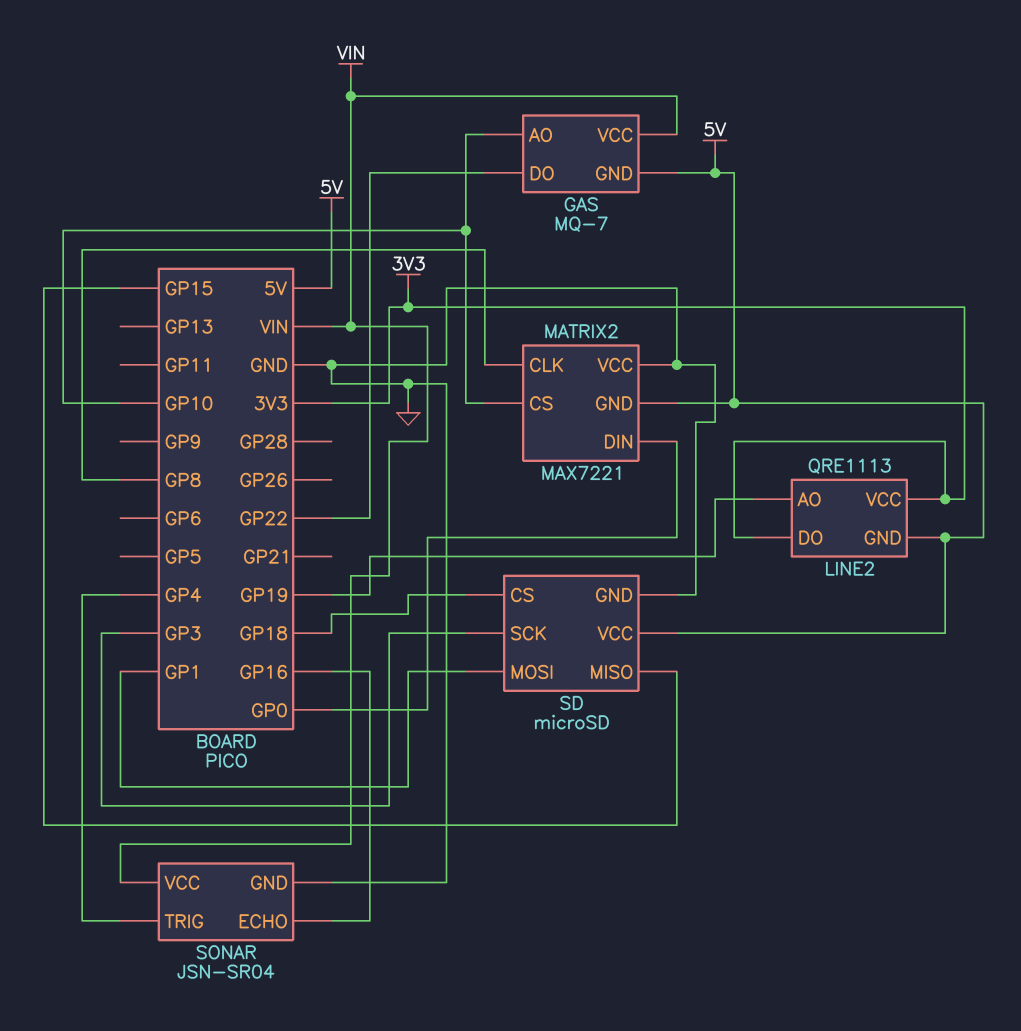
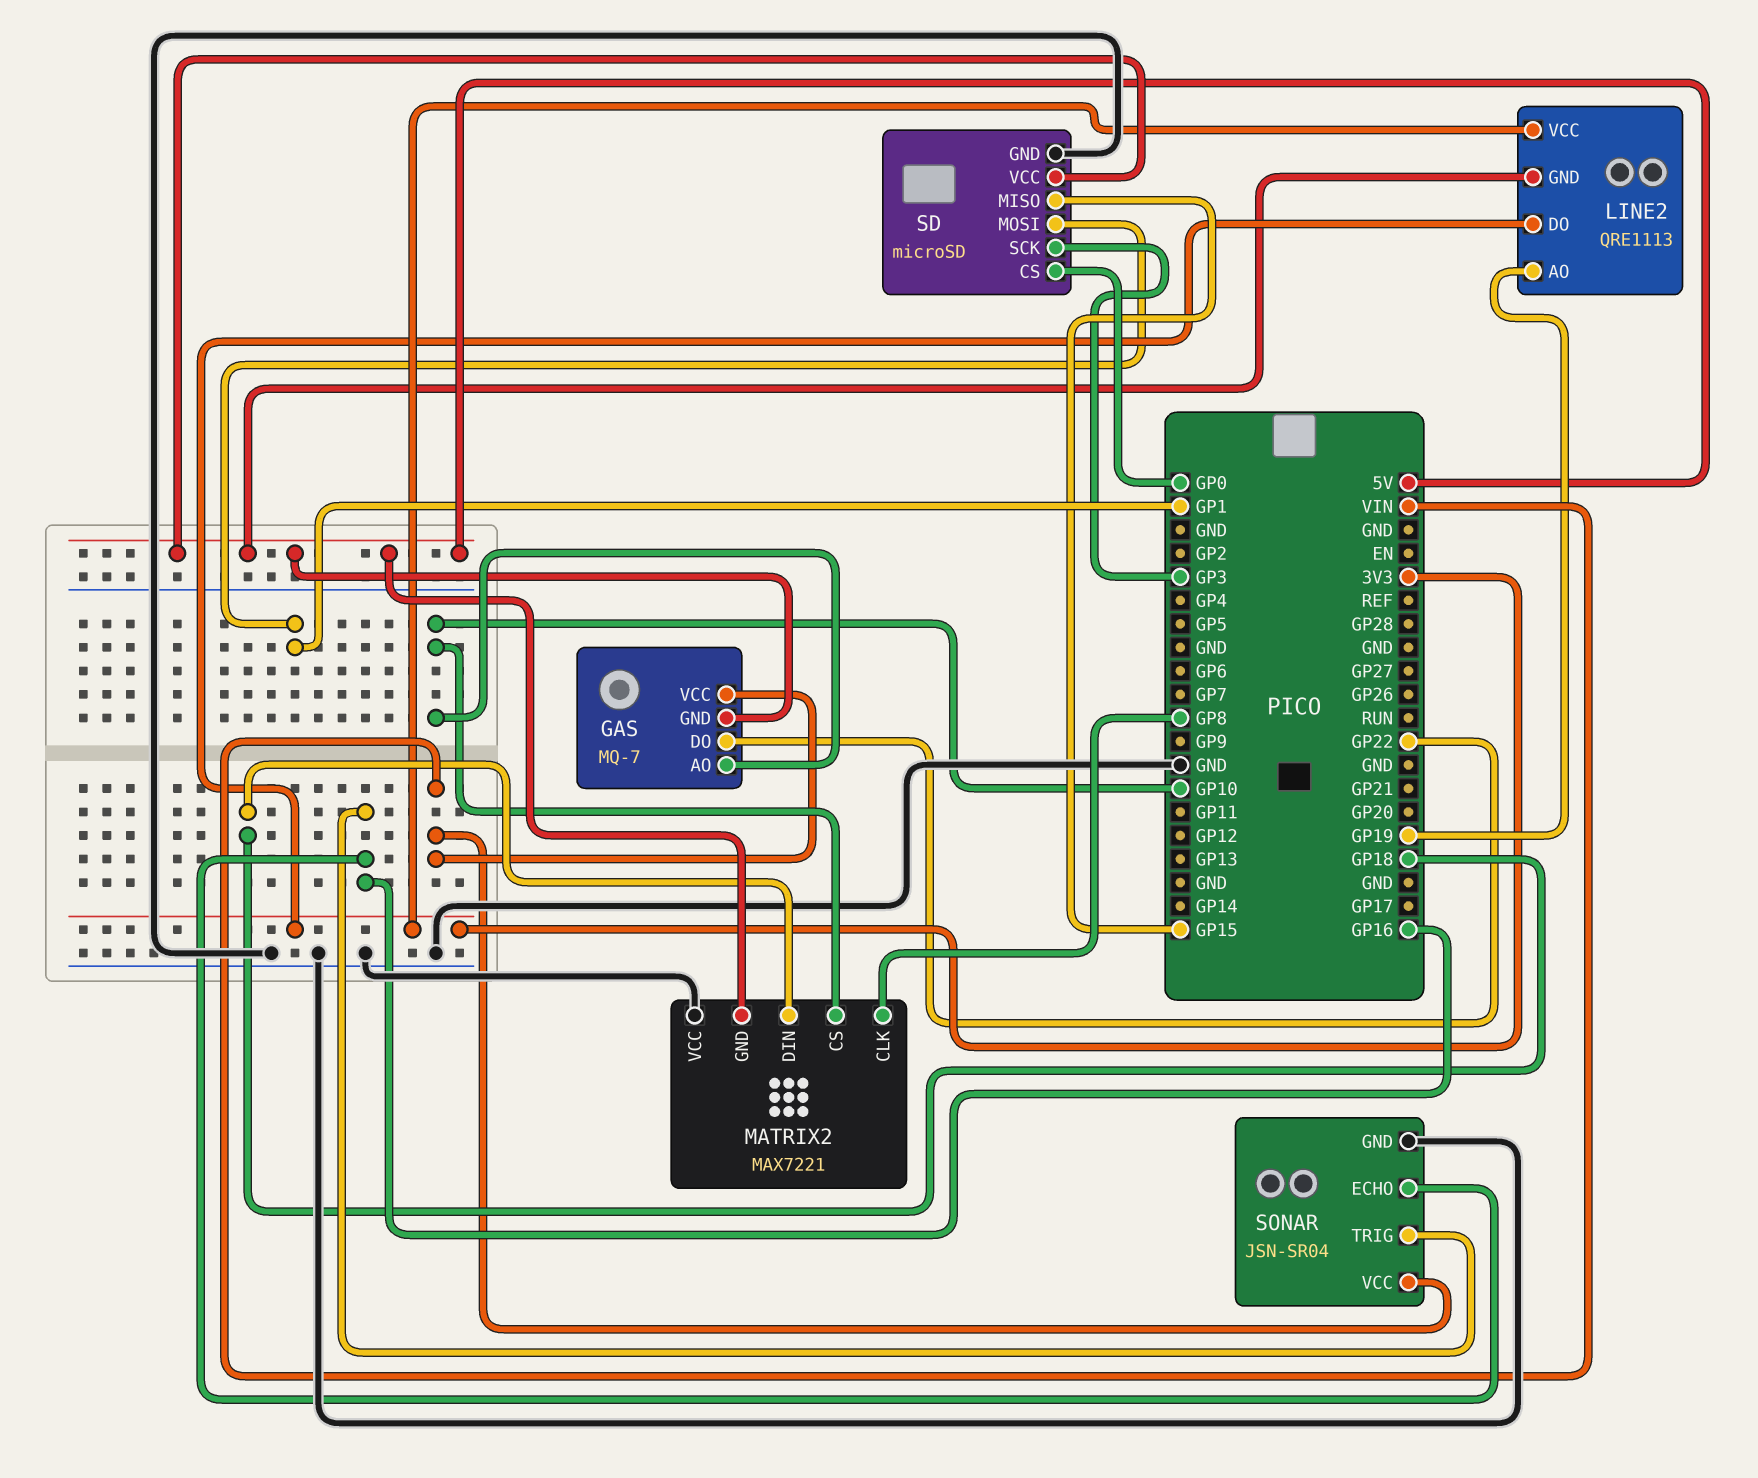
MATRIX2 pin DIN: GP0 -> GP18
SD pin CS: GP18 -> GP0
SONAR pin TRIG: GP4 -> GP16

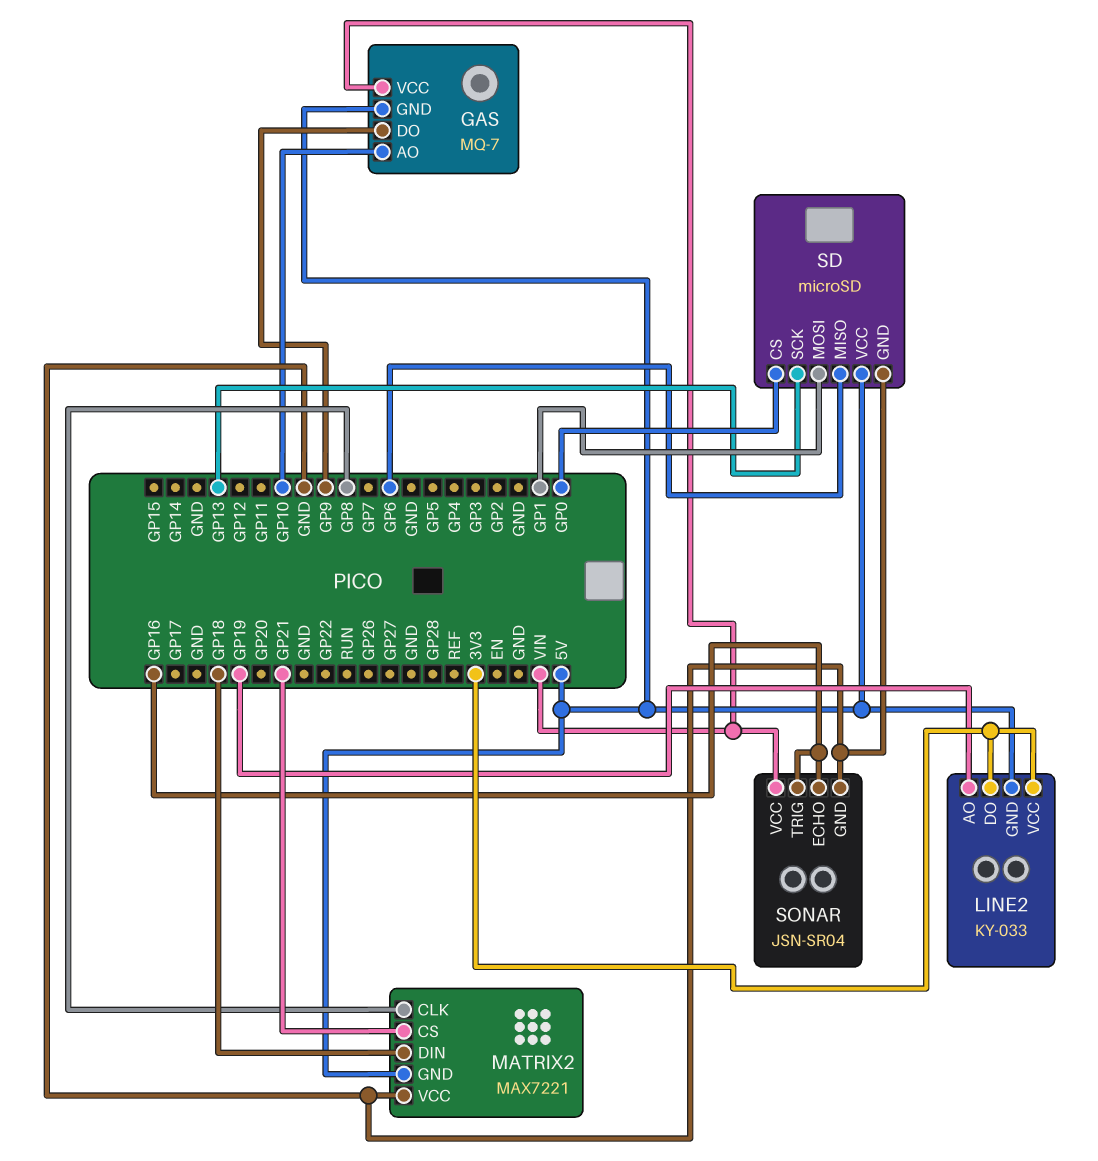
GAS pin DO: GP22 -> GP9
LINE2: QRE1113 -> KY-033
MATRIX2 pin CS: GP10 -> GP21
SD pin MISO: GP15 -> GP6
SD pin SCK: GP3 -> GP13

